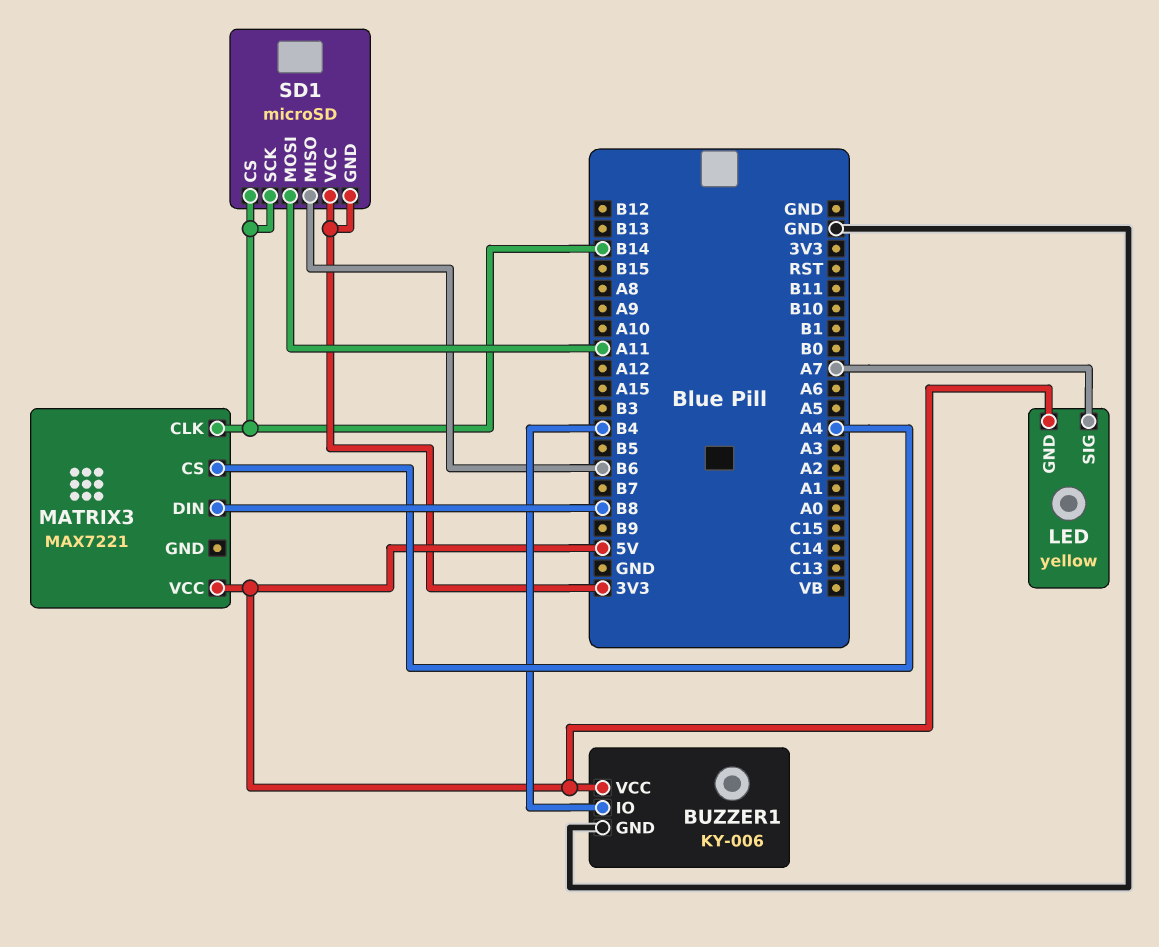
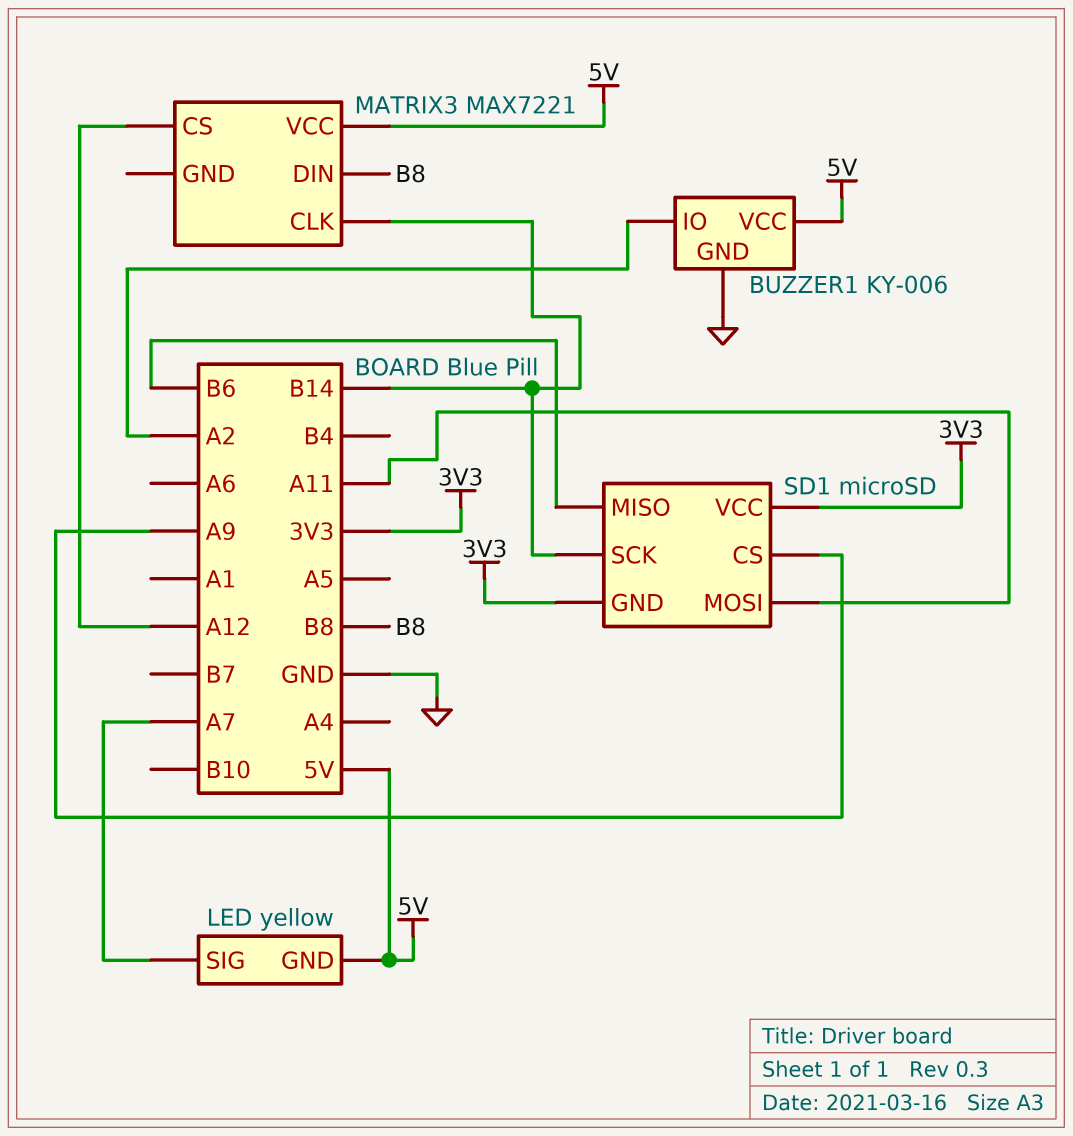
BUZZER1 pin IO: B4 -> A2
MATRIX3 pin CS: A4 -> A12
SD1 pin CS: B14 -> A9

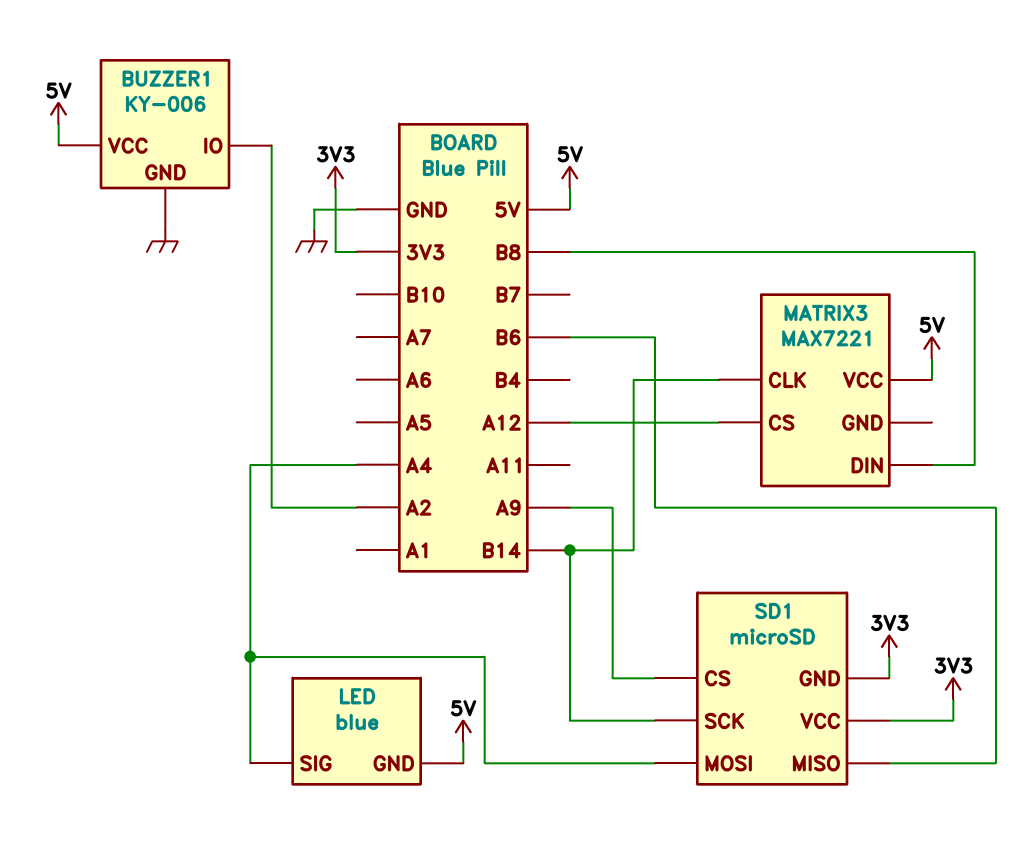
LED: yellow -> blue
LED pin SIG: A7 -> A4
SD1 pin MOSI: A11 -> A4

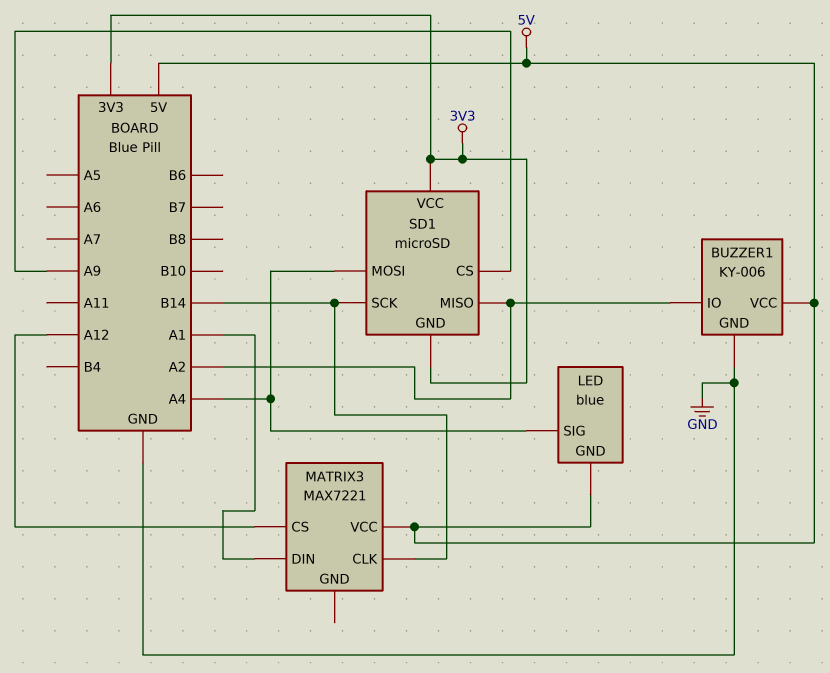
MATRIX3 pin DIN: B8 -> A1
SD1 pin MISO: B6 -> A2

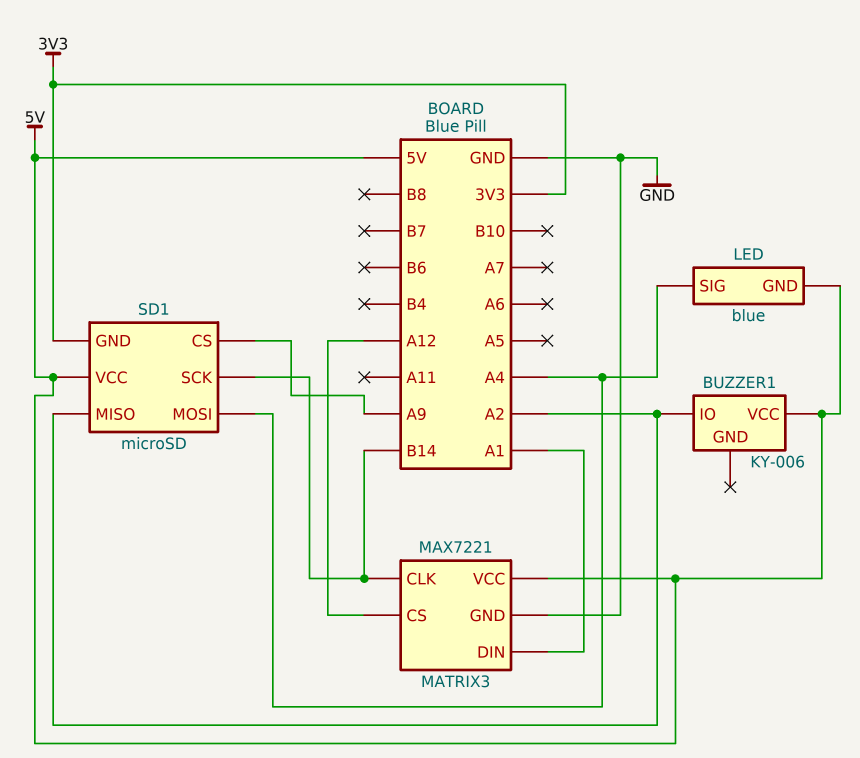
BUZZER1 pin GND: GND -> none
MATRIX3 pin GND: none -> GND
SD1 pin VCC: 3V3 -> 5V

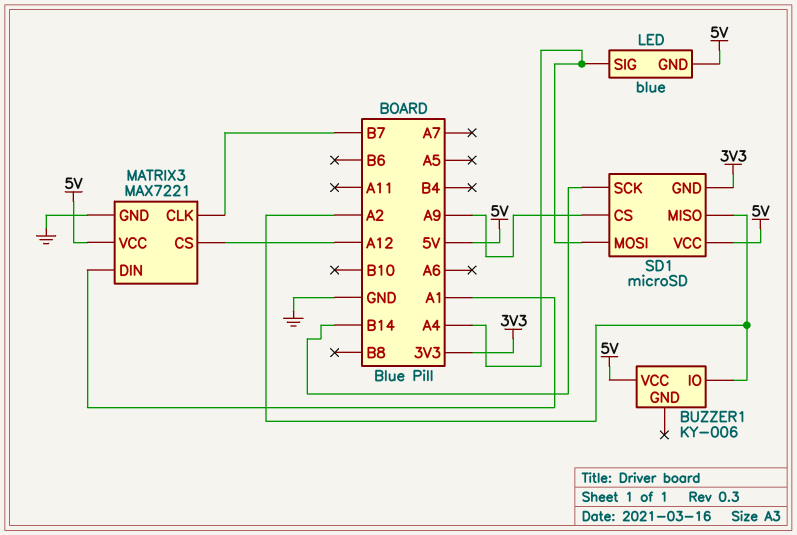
MATRIX3 pin CLK: B14 -> B7

